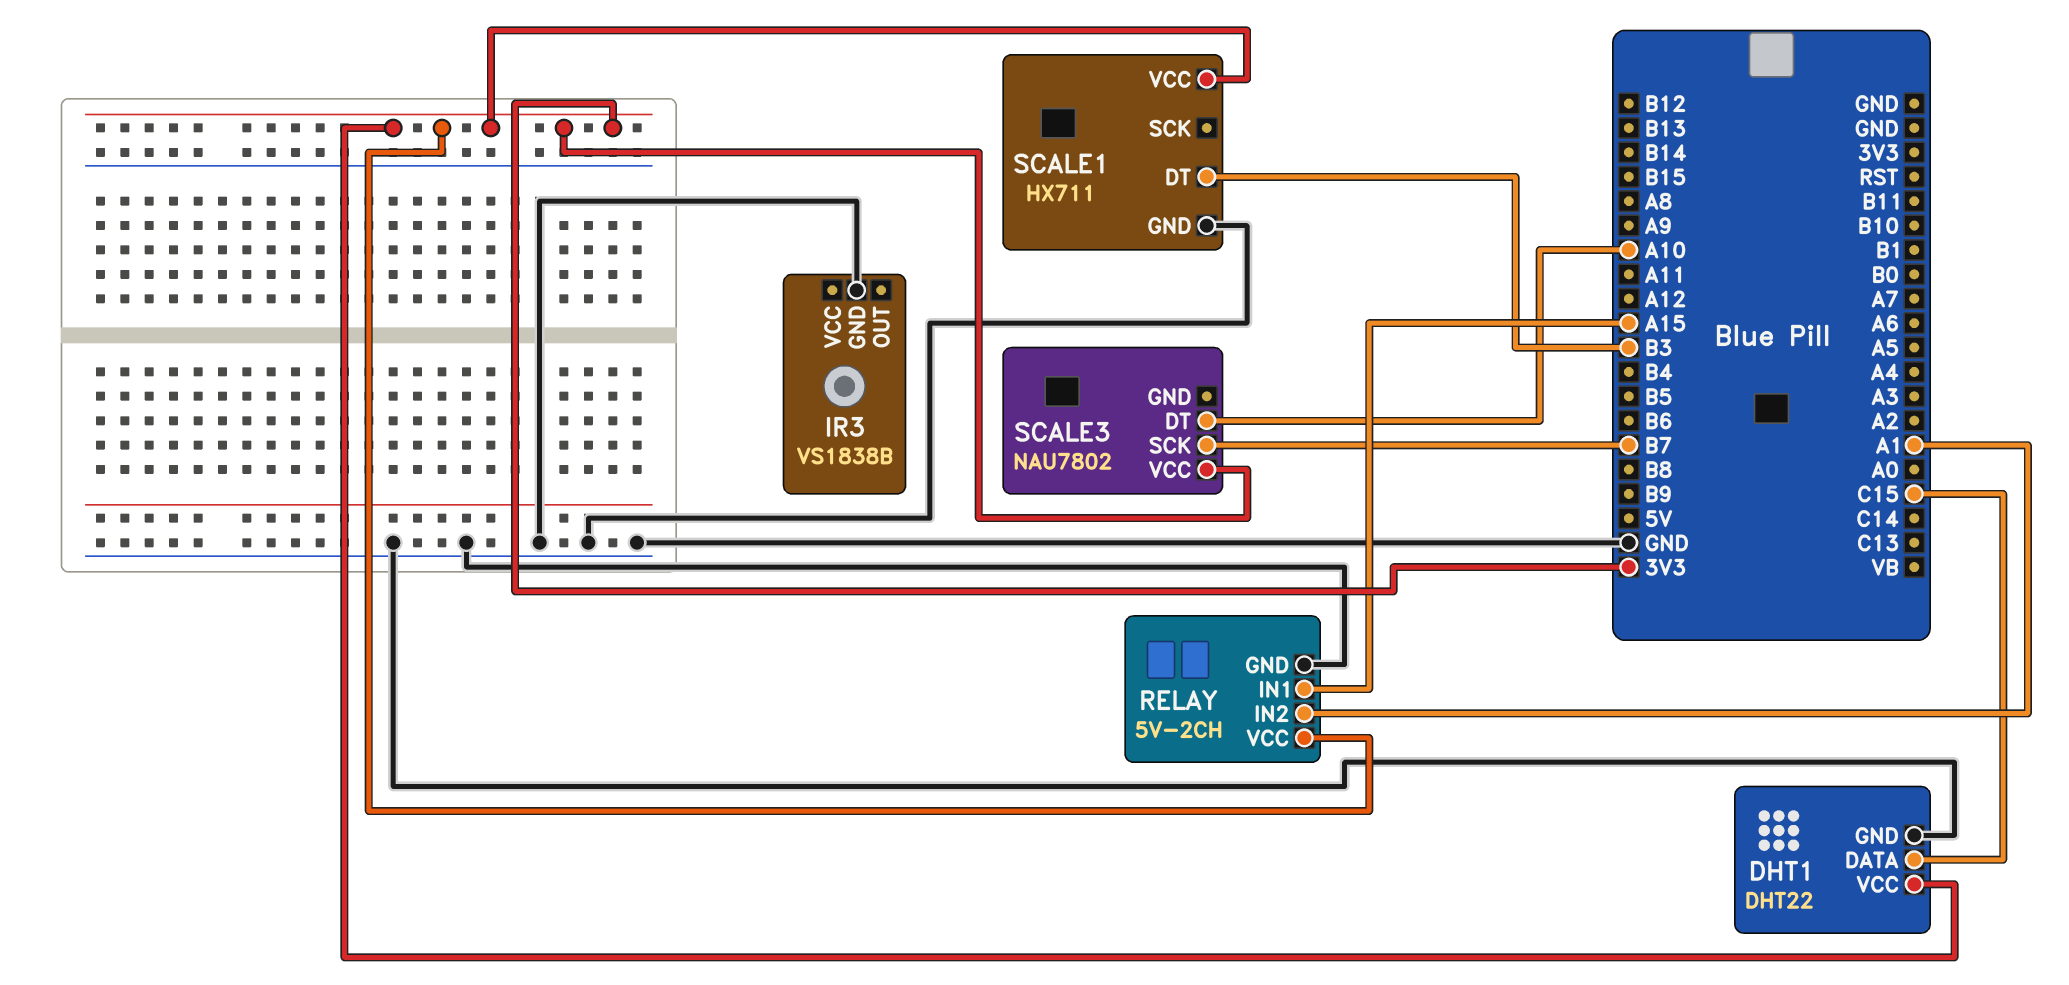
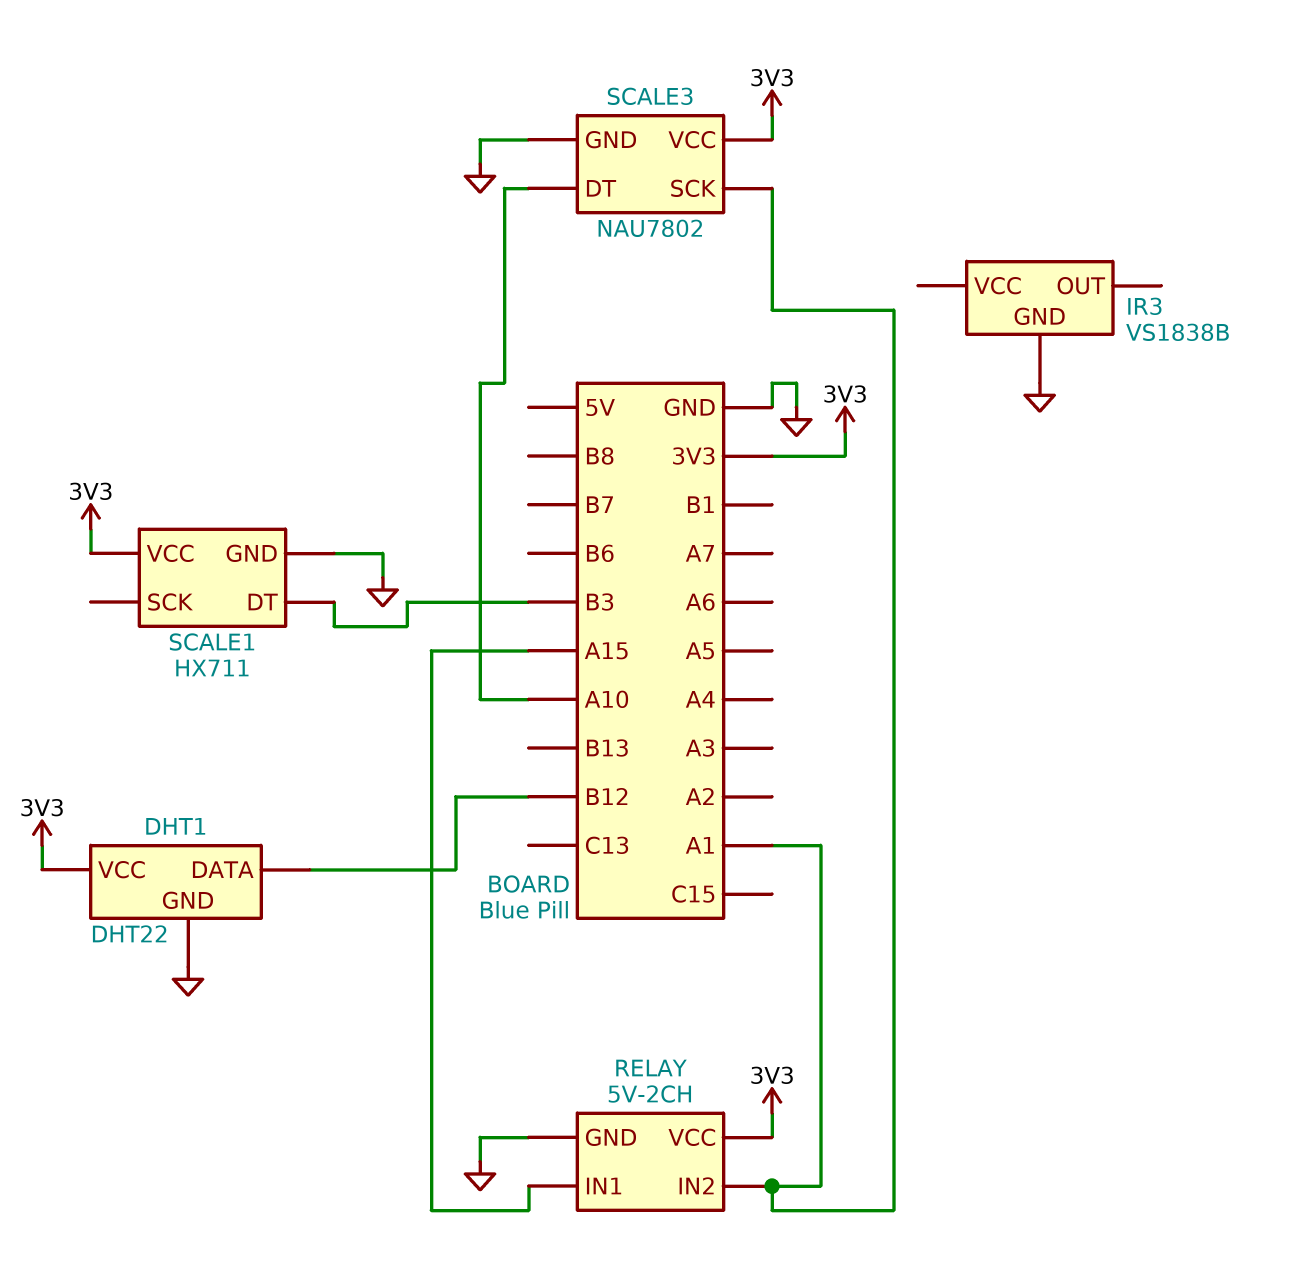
DHT1 pin DATA: C15 -> B12
SCALE3 pin GND: none -> GND
SCALE3 pin SCK: B7 -> A1

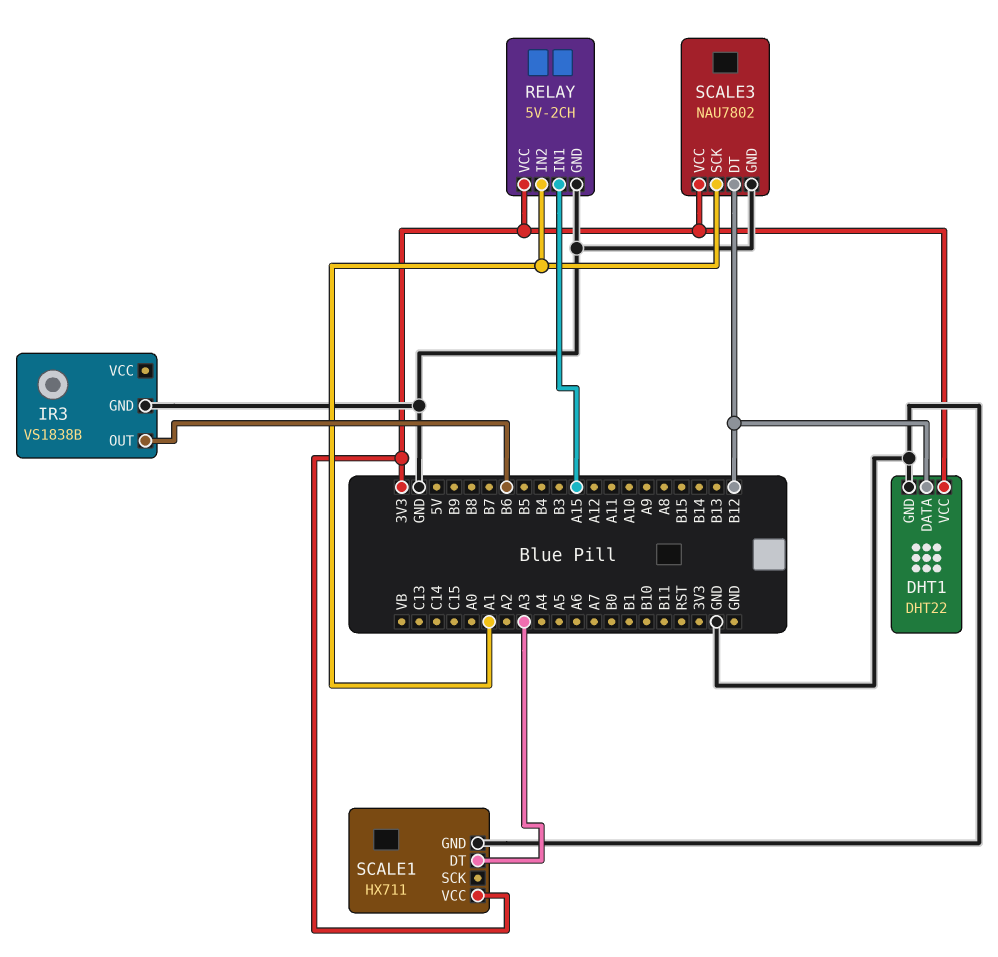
IR3 pin OUT: none -> B6
SCALE1 pin DT: B3 -> A3
SCALE3 pin DT: A10 -> B12

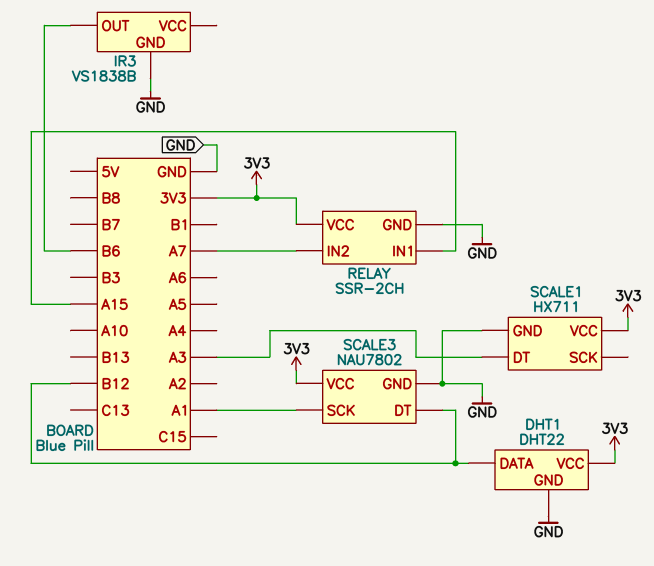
RELAY: 5V-2CH -> SSR-2CH
RELAY pin IN2: A1 -> A7

